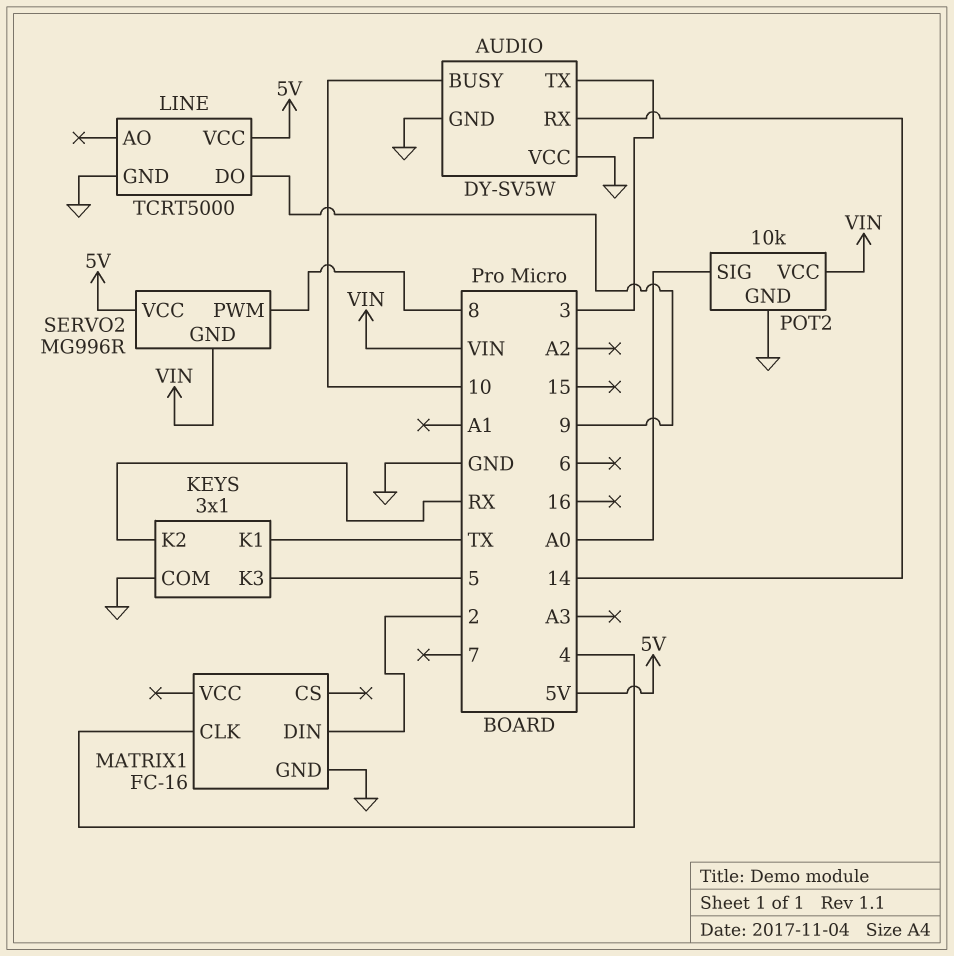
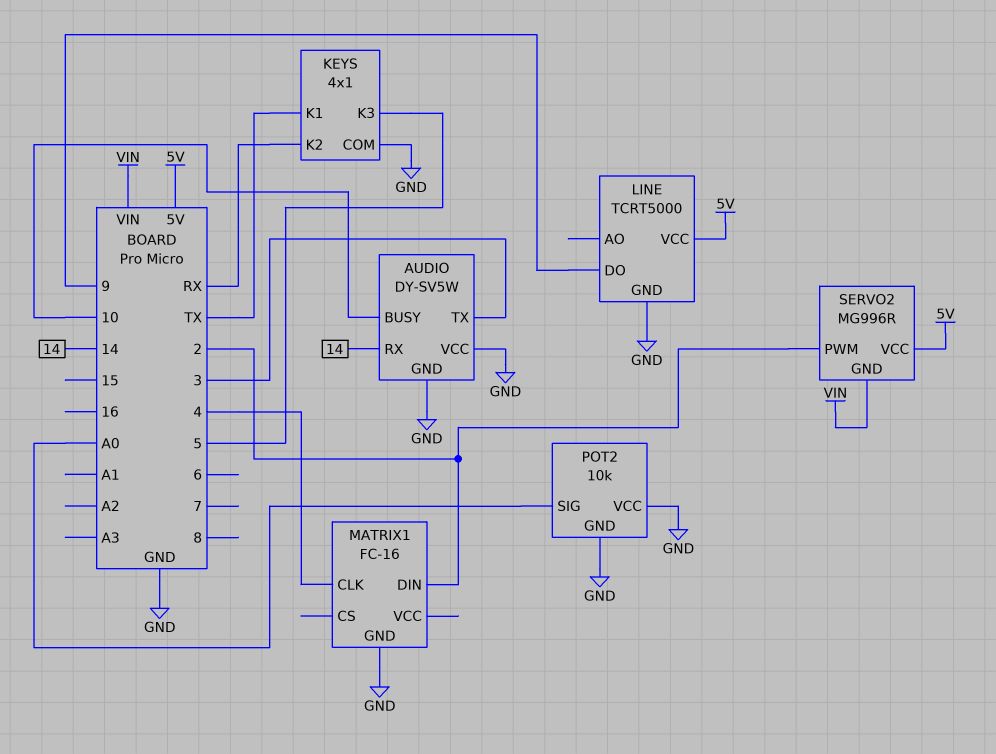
KEYS: 3x1 -> 4x1
POT2 pin VCC: VIN -> GND
SERVO2 pin PWM: 8 -> 2

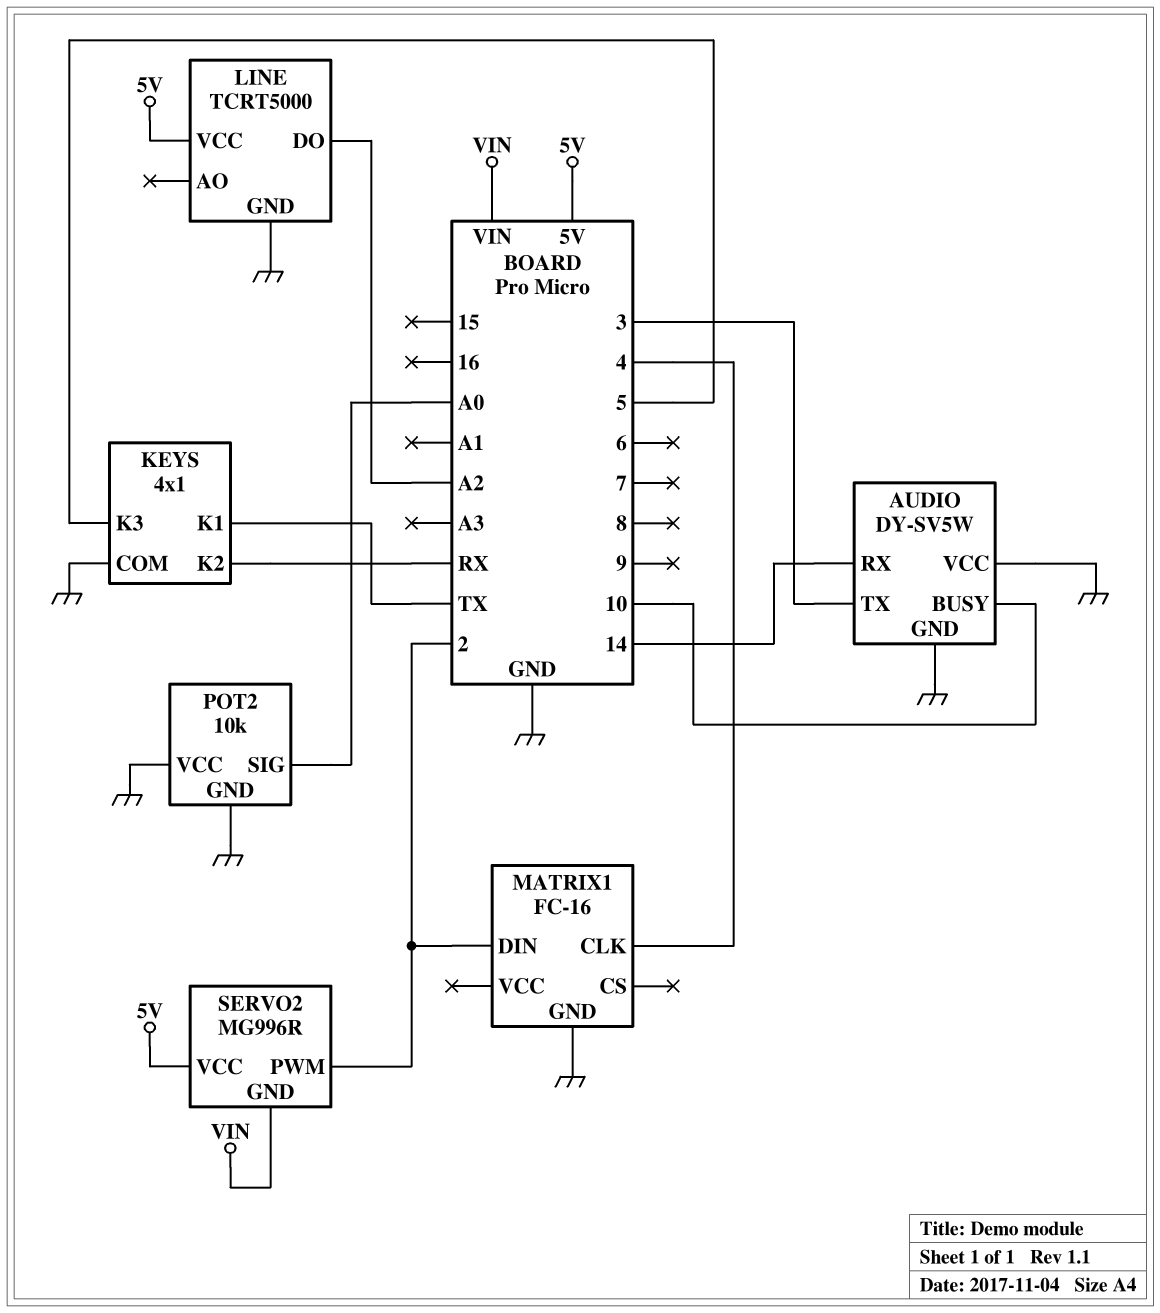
LINE pin DO: 9 -> A2

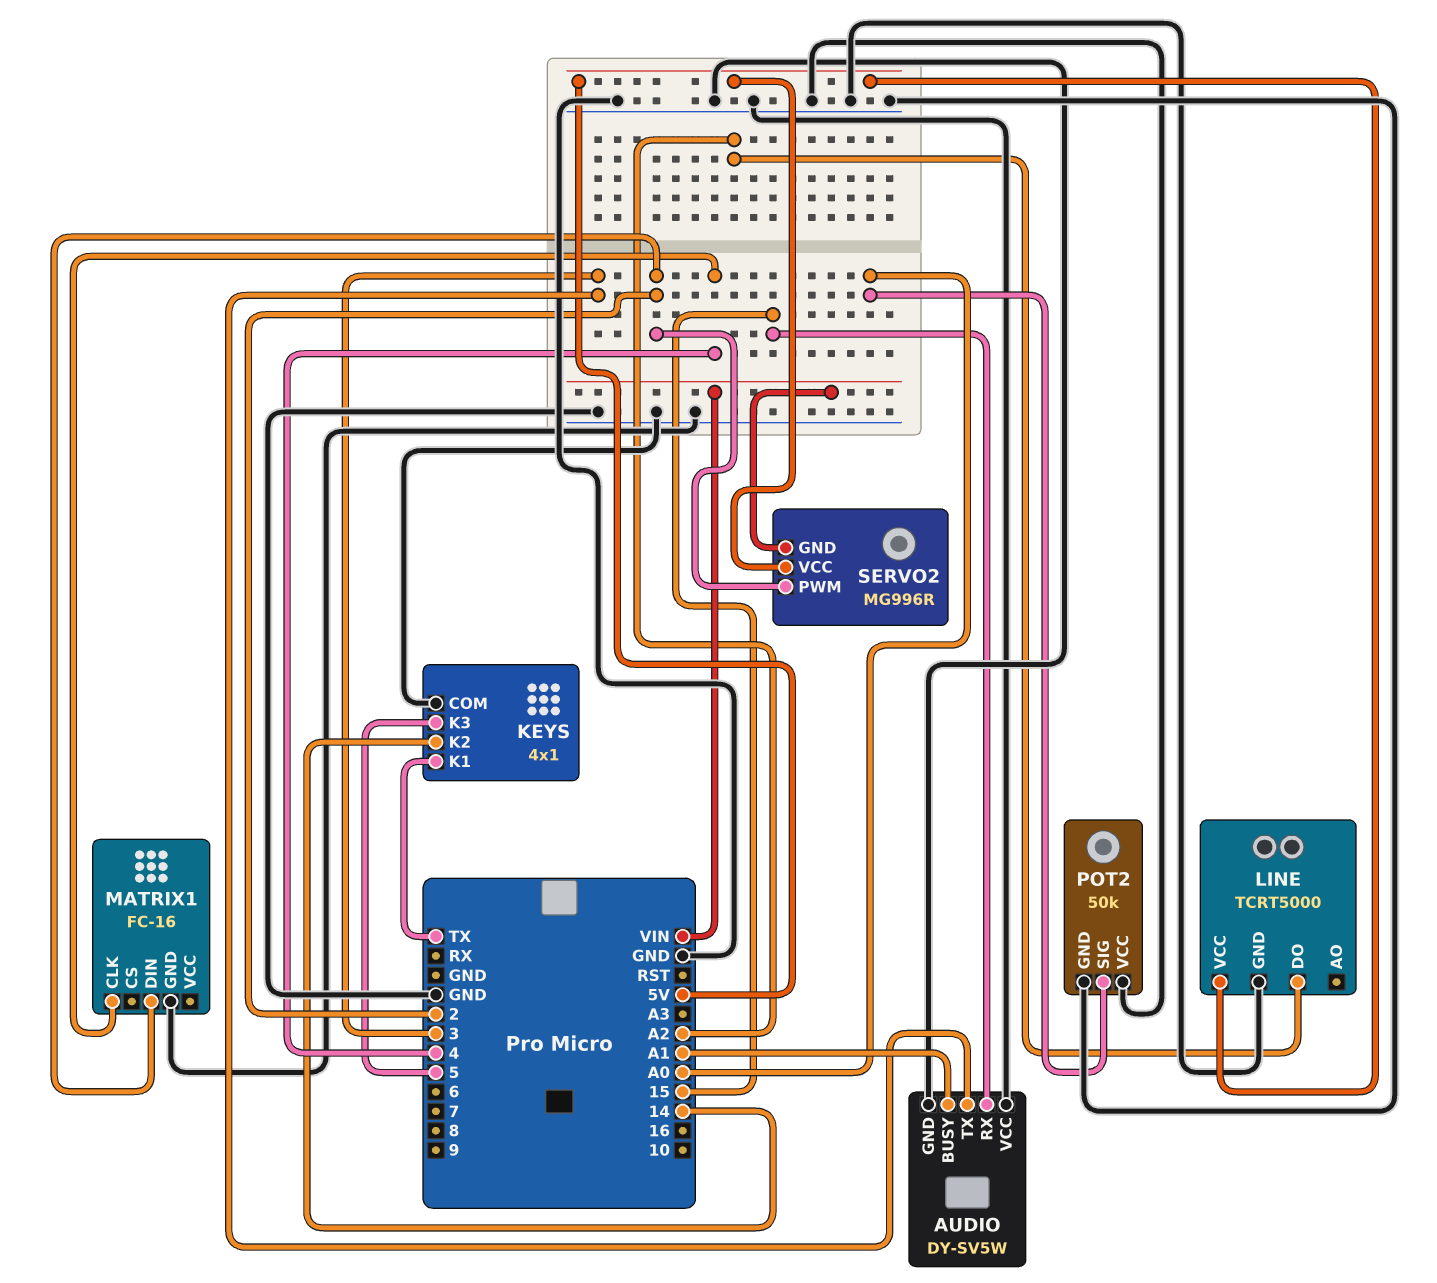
AUDIO pin BUSY: 10 -> A1
AUDIO pin RX: 14 -> 15
KEYS pin K2: RX -> 14
POT2: 10k -> 50k

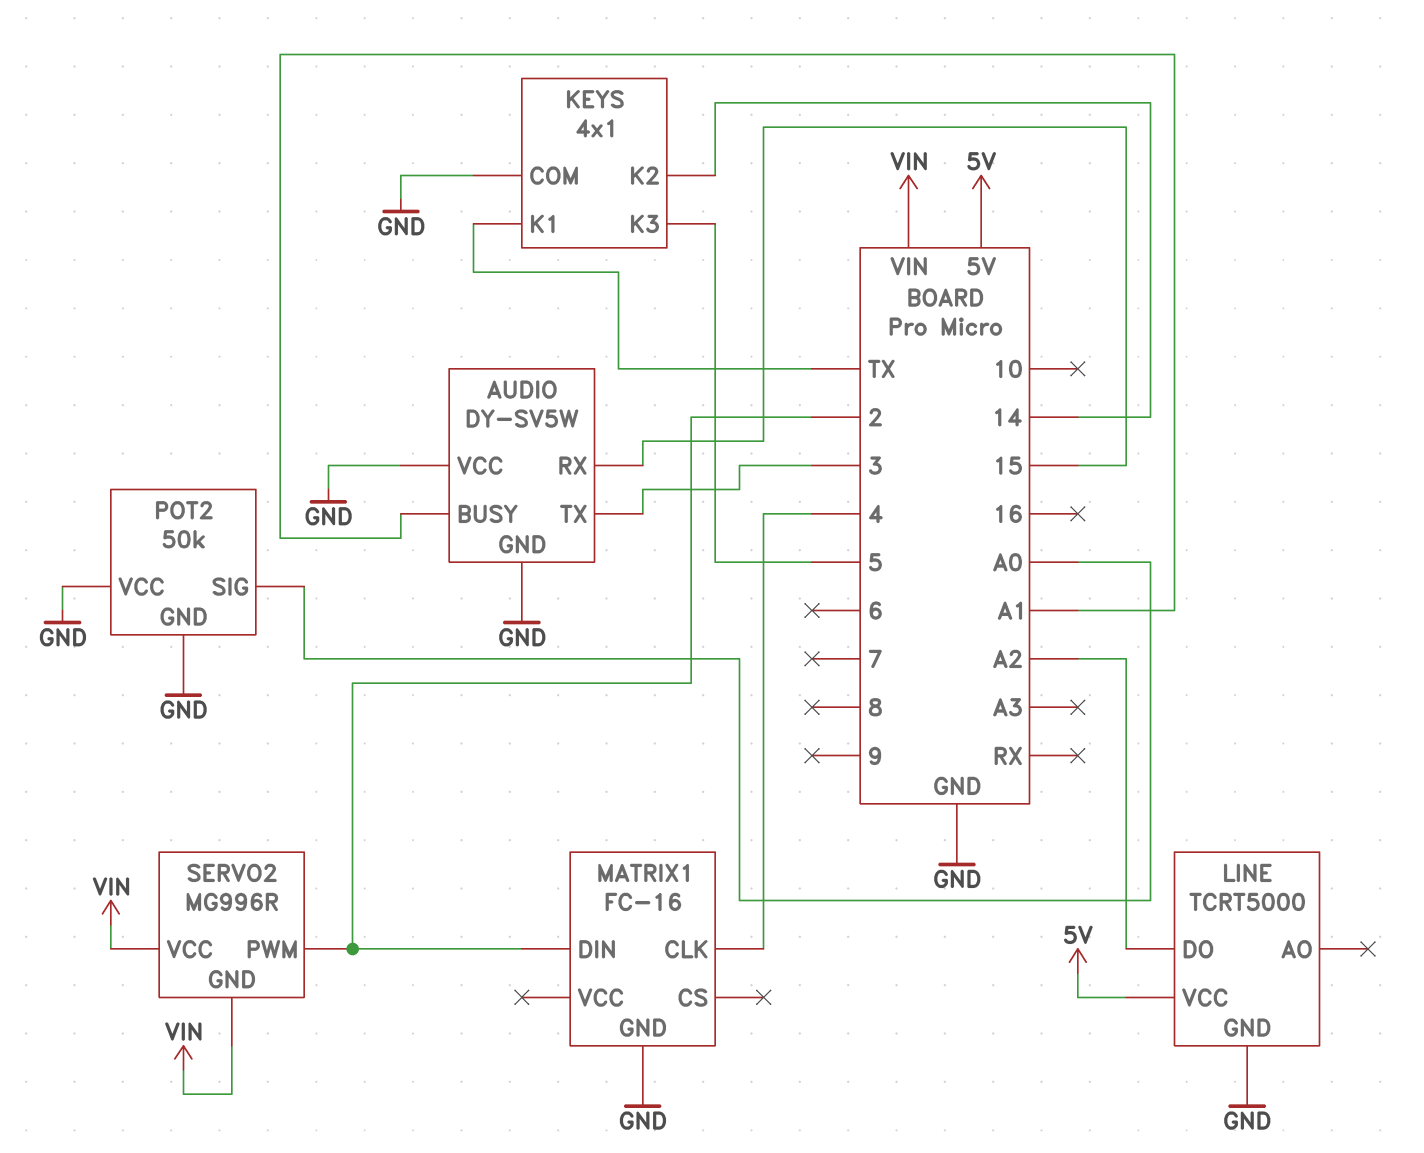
SERVO2 pin VCC: 5V -> VIN

